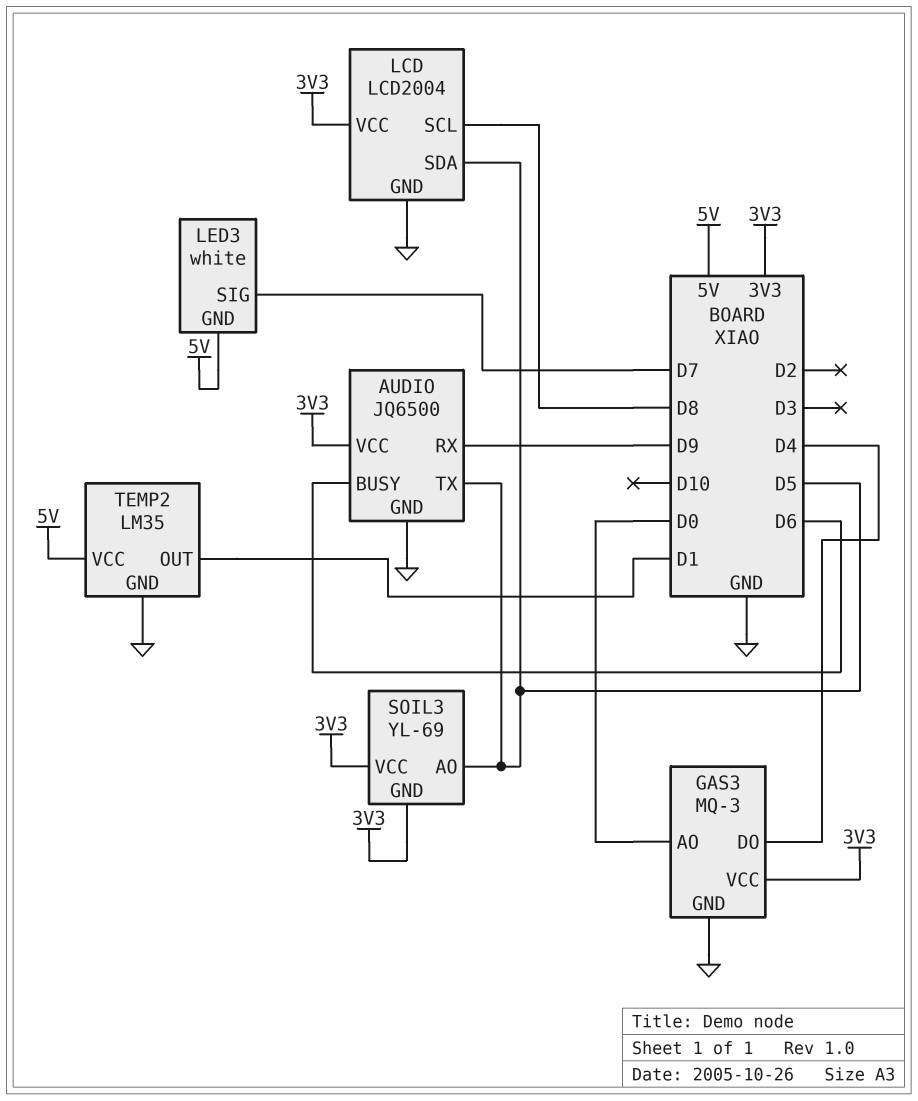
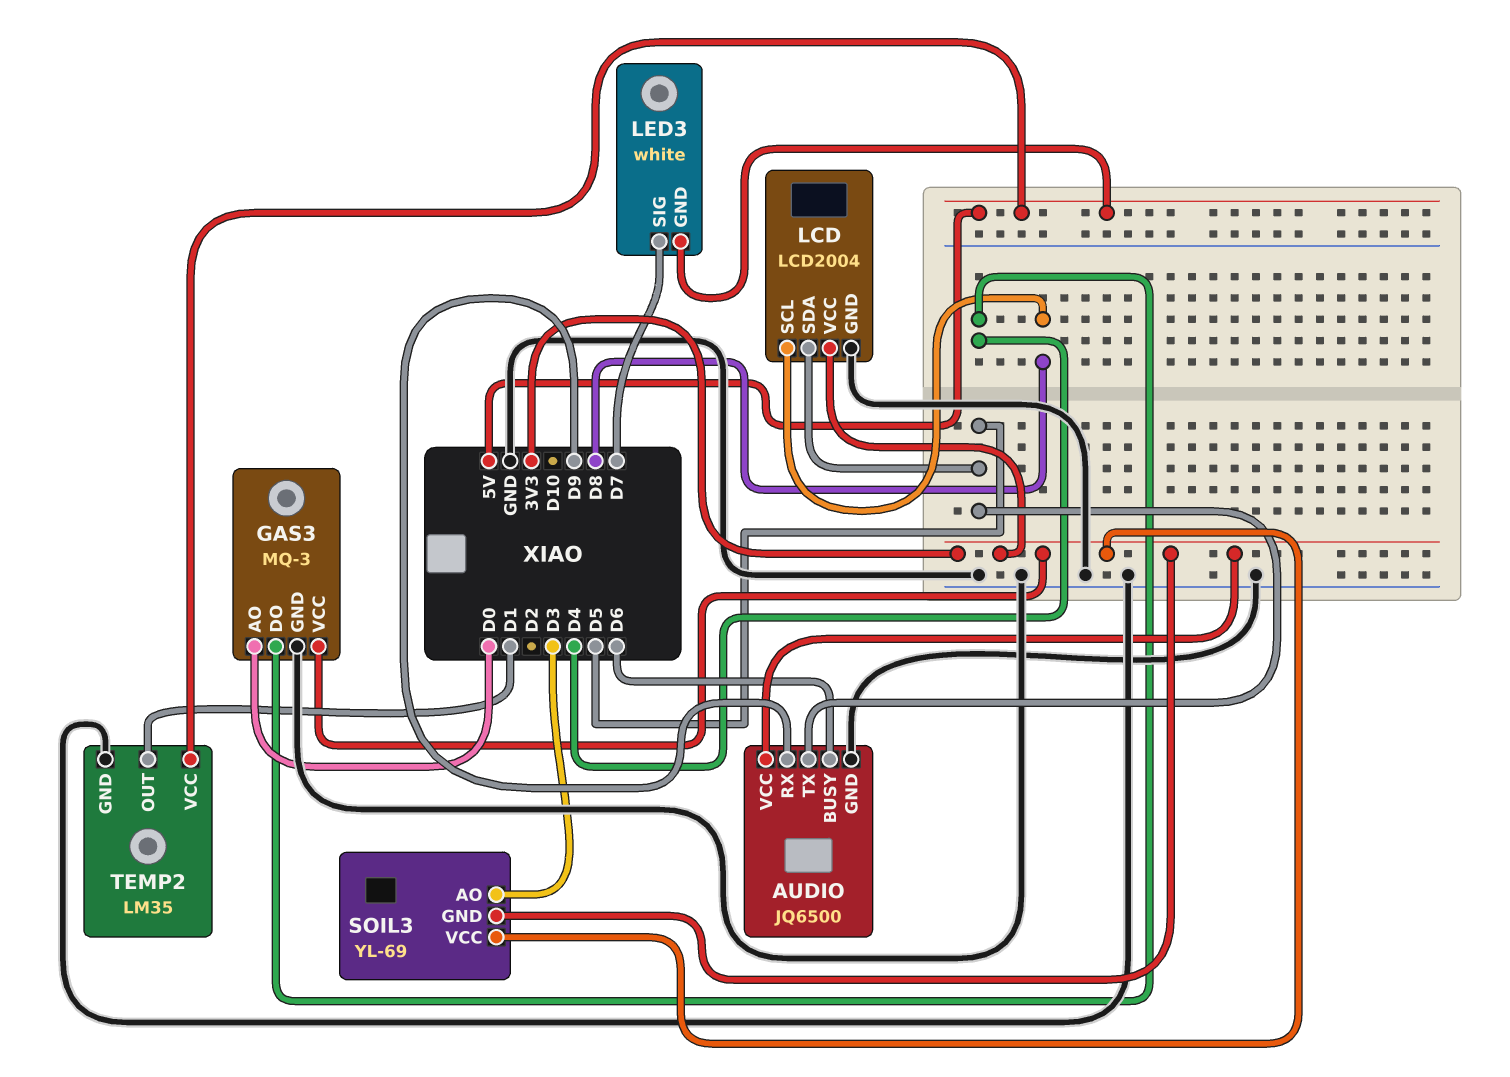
SOIL3 pin AO: D5 -> D3

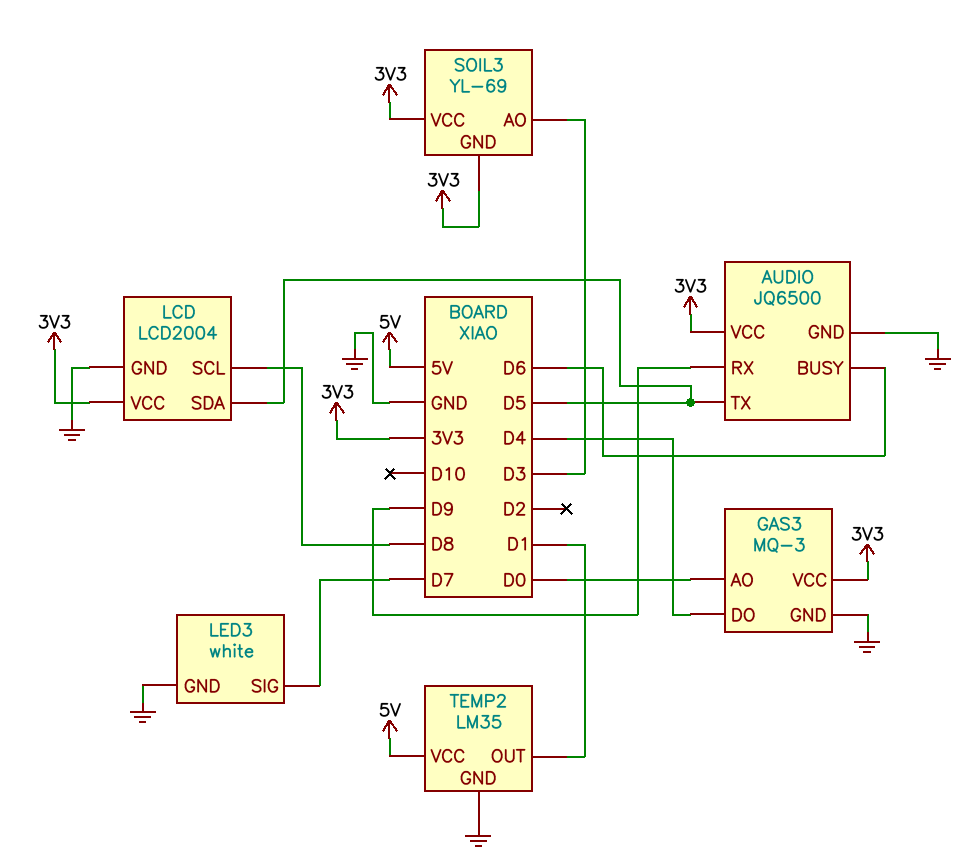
LED3 pin GND: 5V -> GND

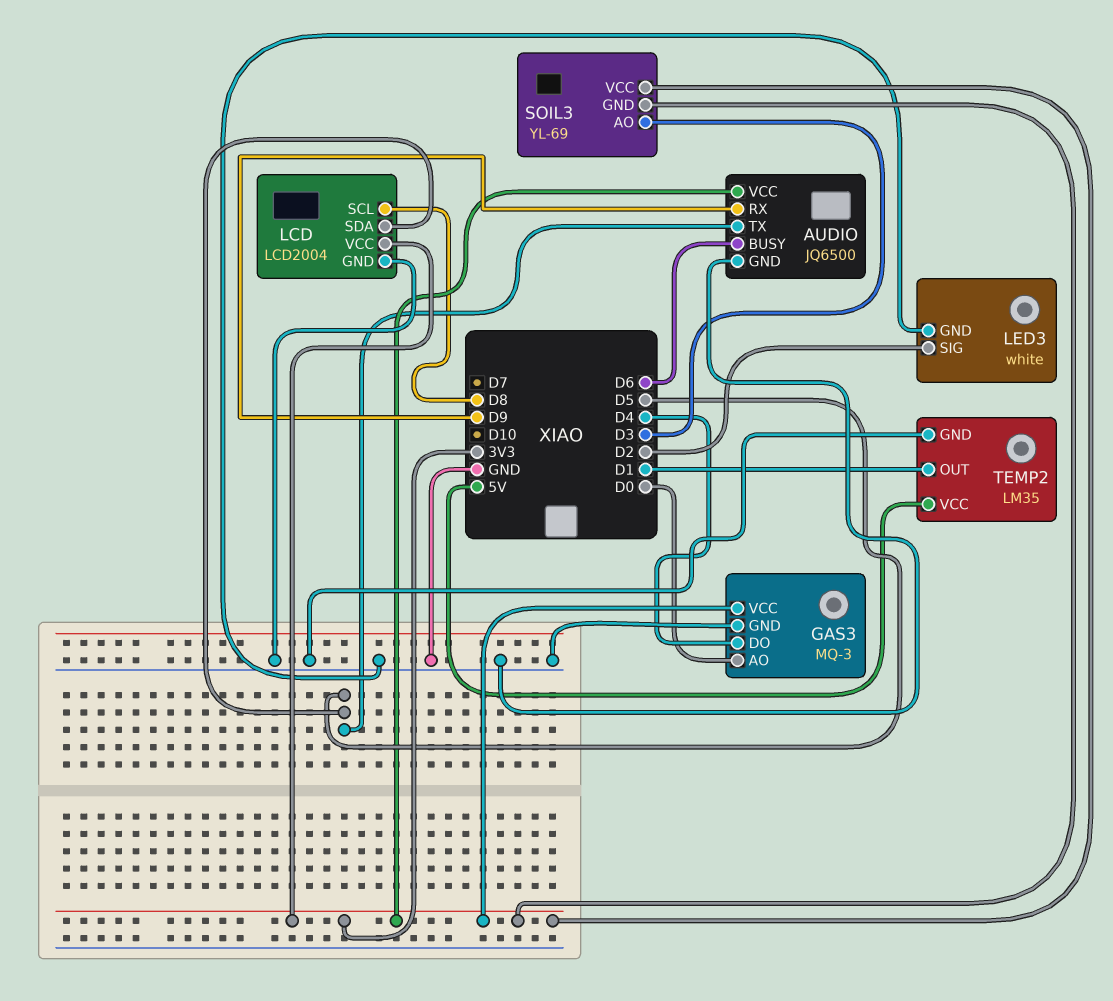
LED3 pin SIG: D7 -> D2

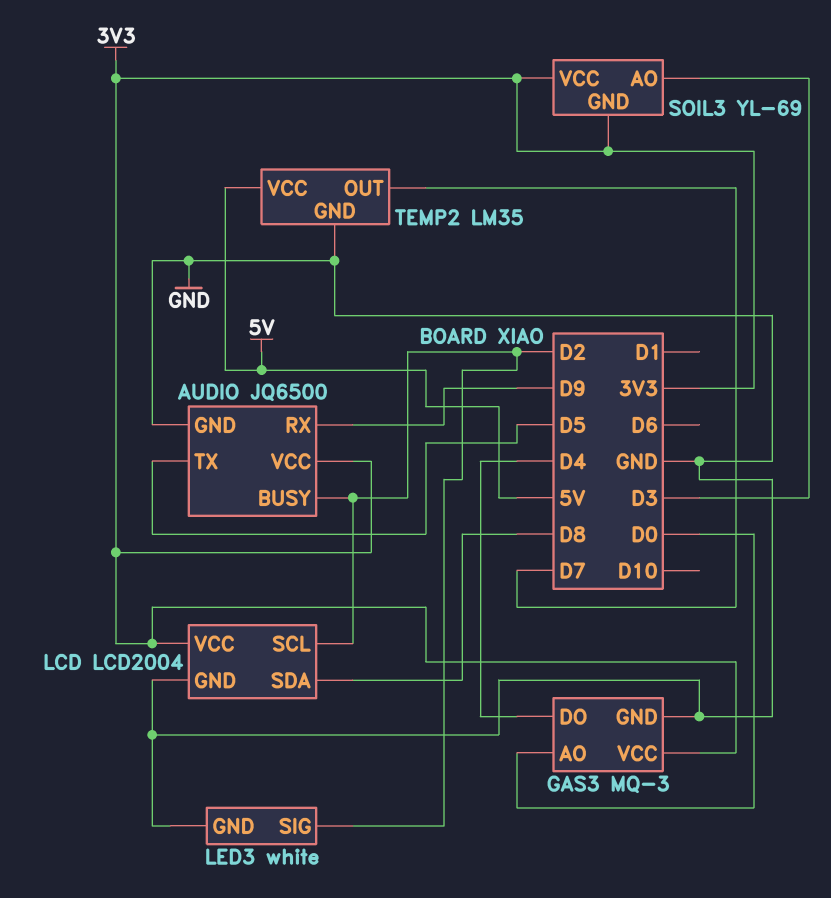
AUDIO pin BUSY: D6 -> D2
LCD pin SCL: D8 -> D2
LCD pin SDA: D5 -> D8
TEMP2 pin OUT: D1 -> D7

